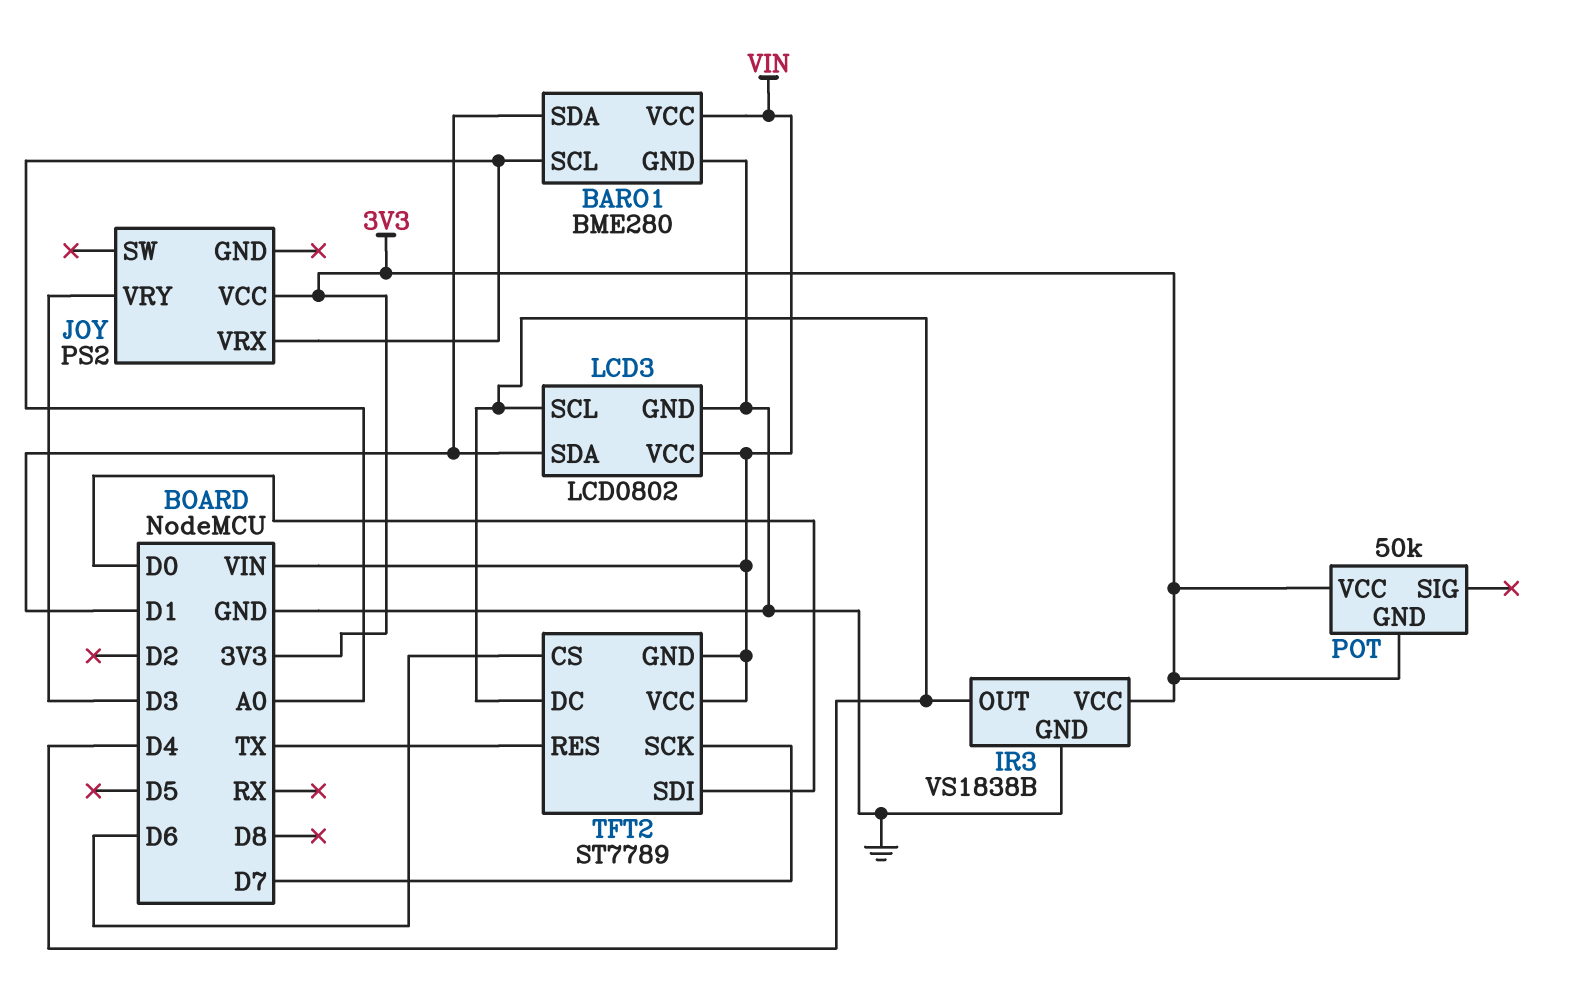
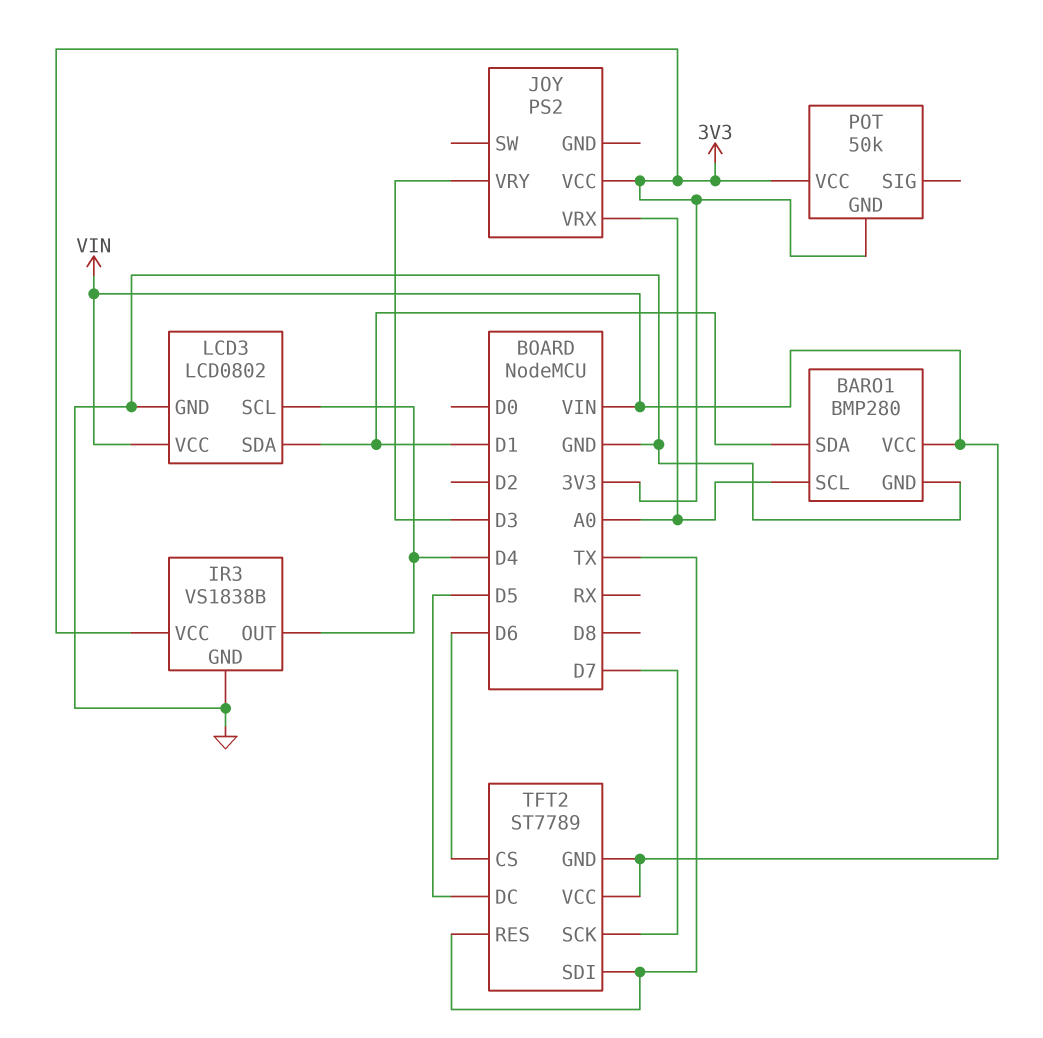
BARO1: BME280 -> BMP280
TFT2 pin DC: D4 -> D5
TFT2 pin SDI: D0 -> TX

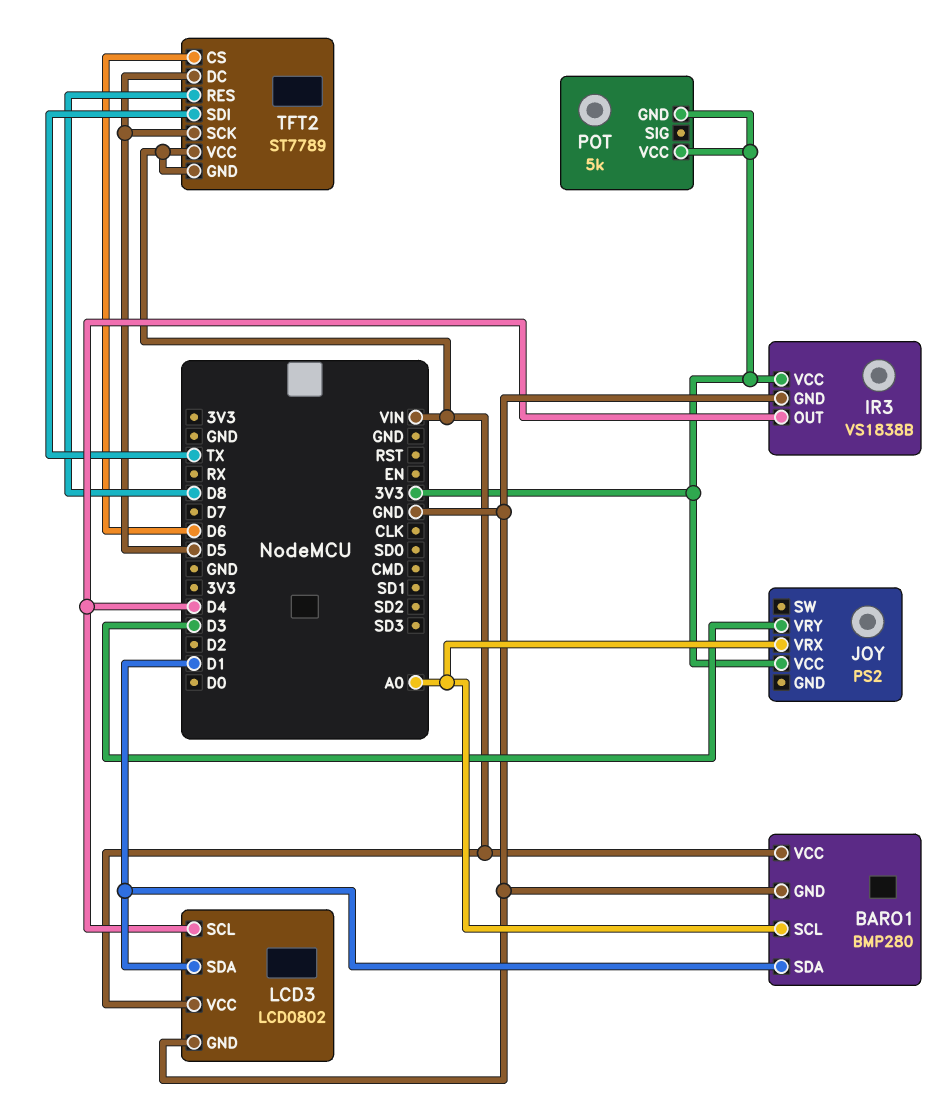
POT: 50k -> 5k
TFT2 pin RES: TX -> D8
TFT2 pin SCK: D7 -> D5

